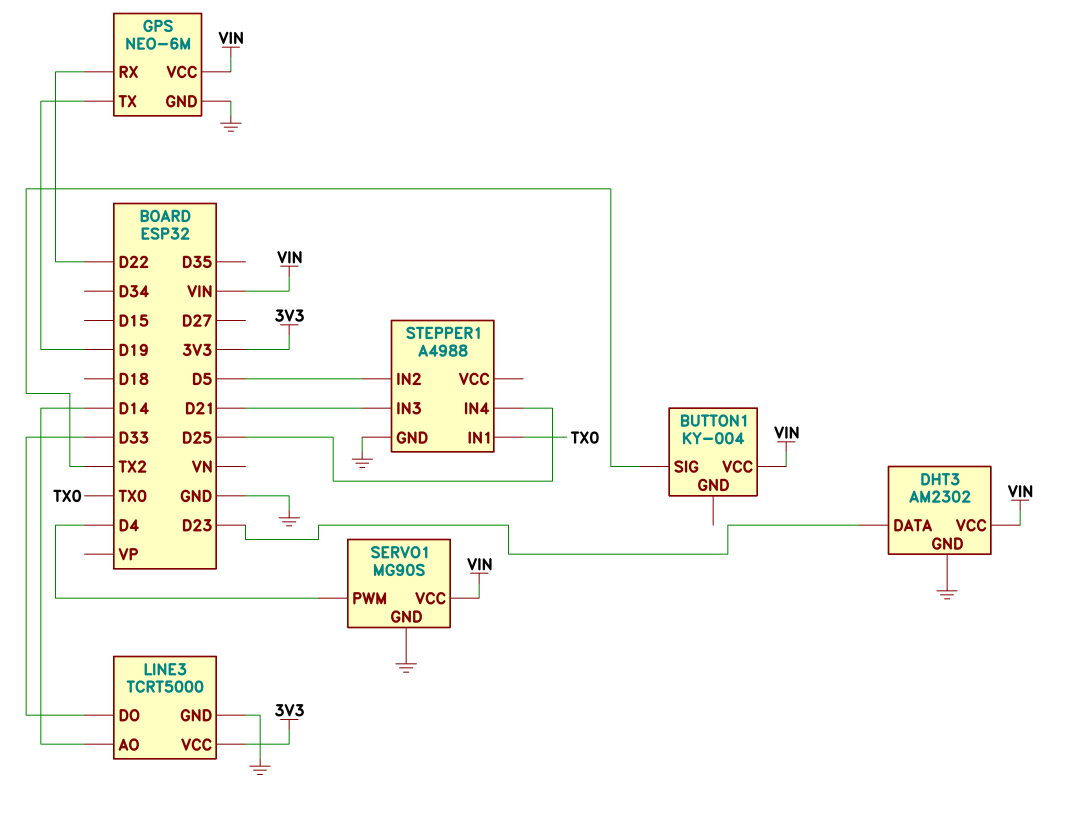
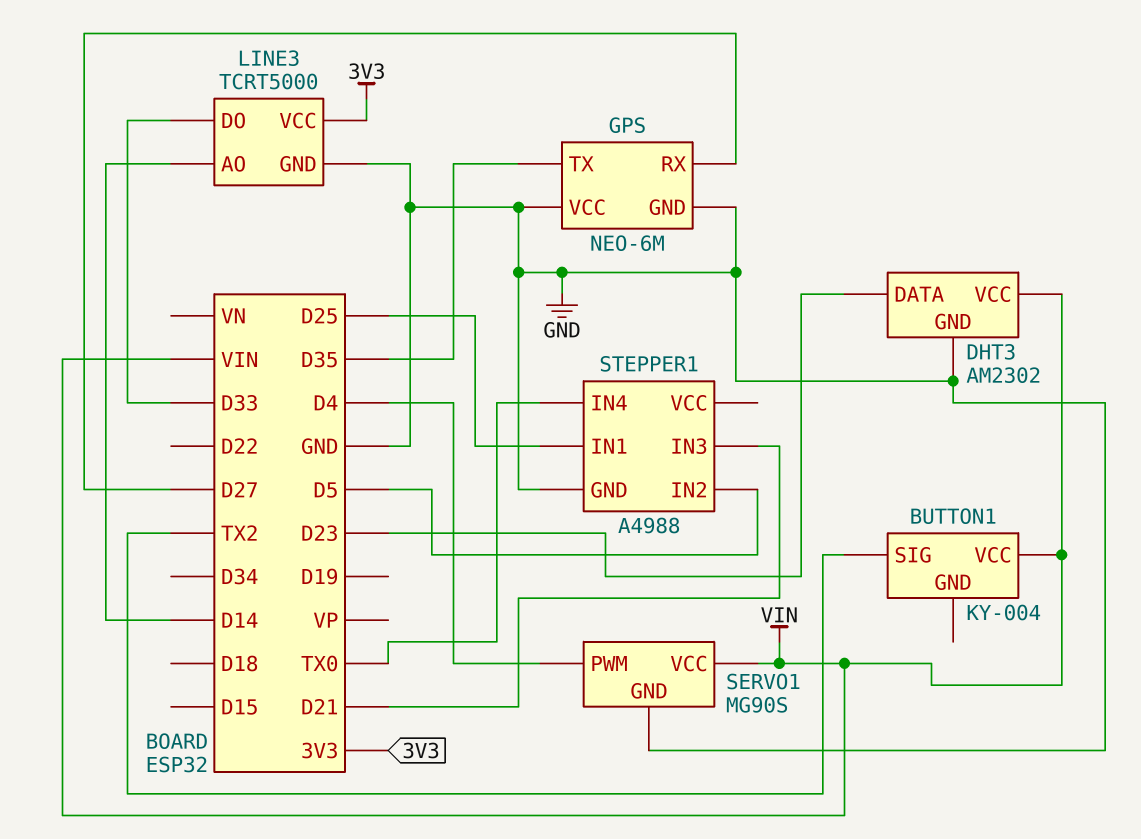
GPS pin RX: D22 -> D27
GPS pin TX: D19 -> D35
GPS pin VCC: VIN -> GND
STEPPER1 pin IN1: TX0 -> D25
STEPPER1 pin IN4: D25 -> TX0

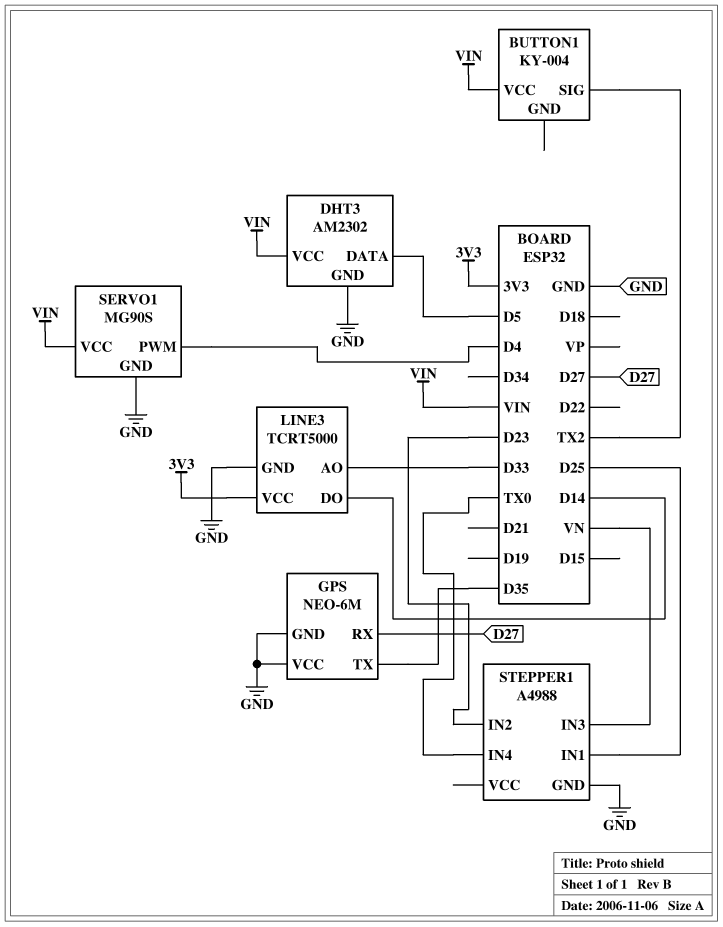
DHT3 pin DATA: D23 -> D5
LINE3 pin AO: D14 -> D33
LINE3 pin DO: D33 -> D14
STEPPER1 pin IN2: D5 -> D23
STEPPER1 pin IN3: D21 -> VN

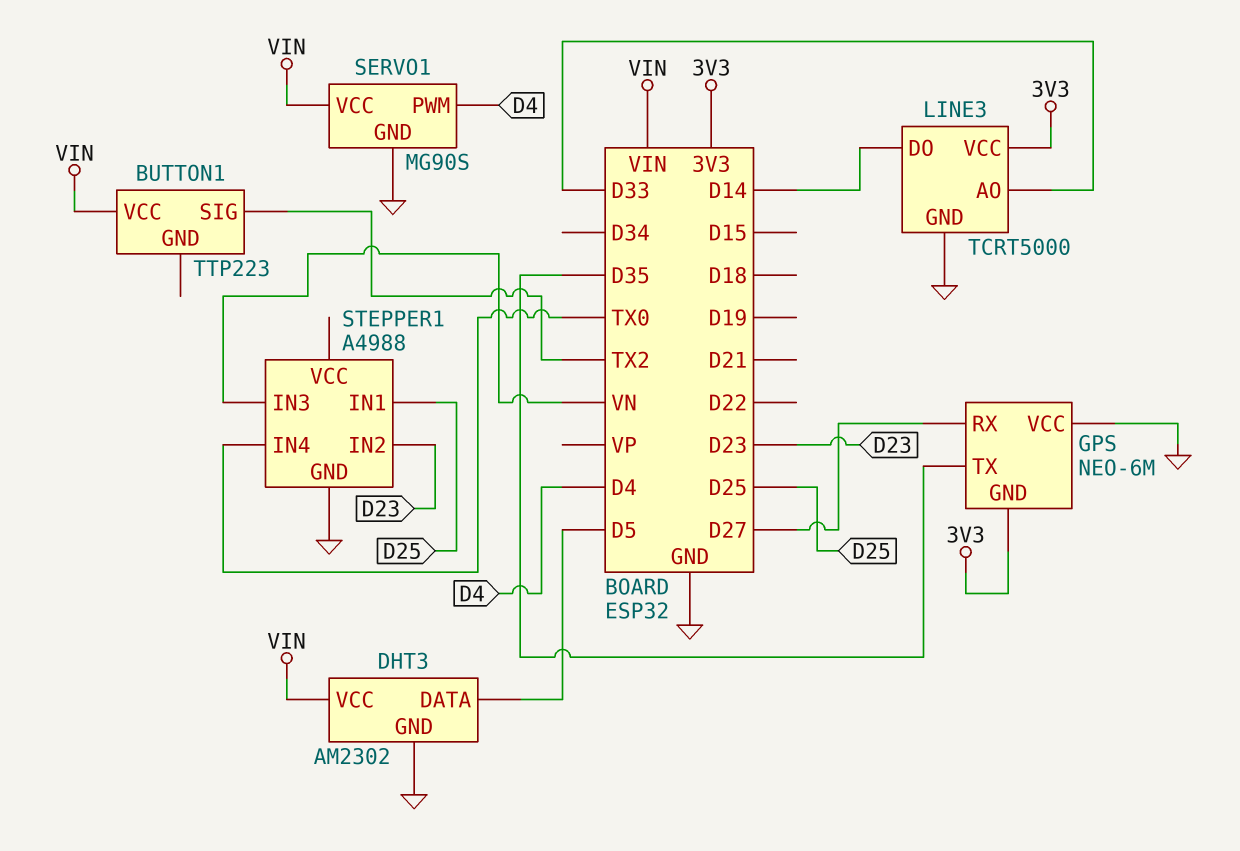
BUTTON1: KY-004 -> TTP223
GPS pin GND: GND -> 3V3

